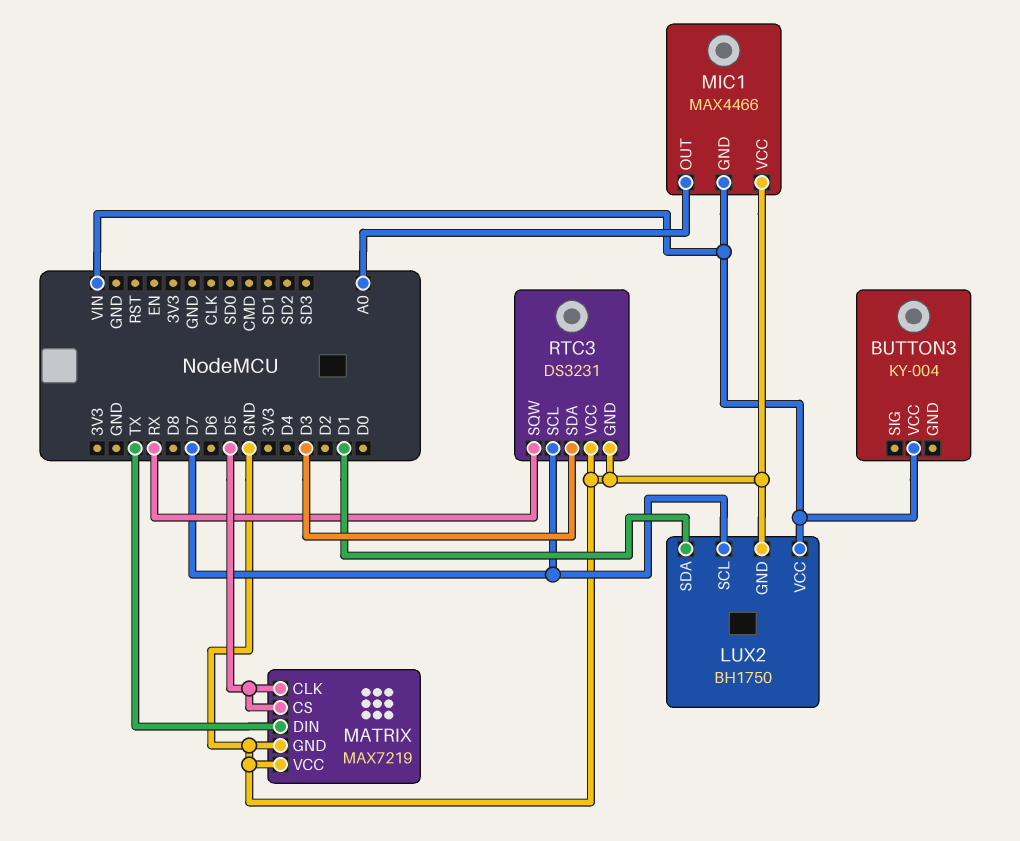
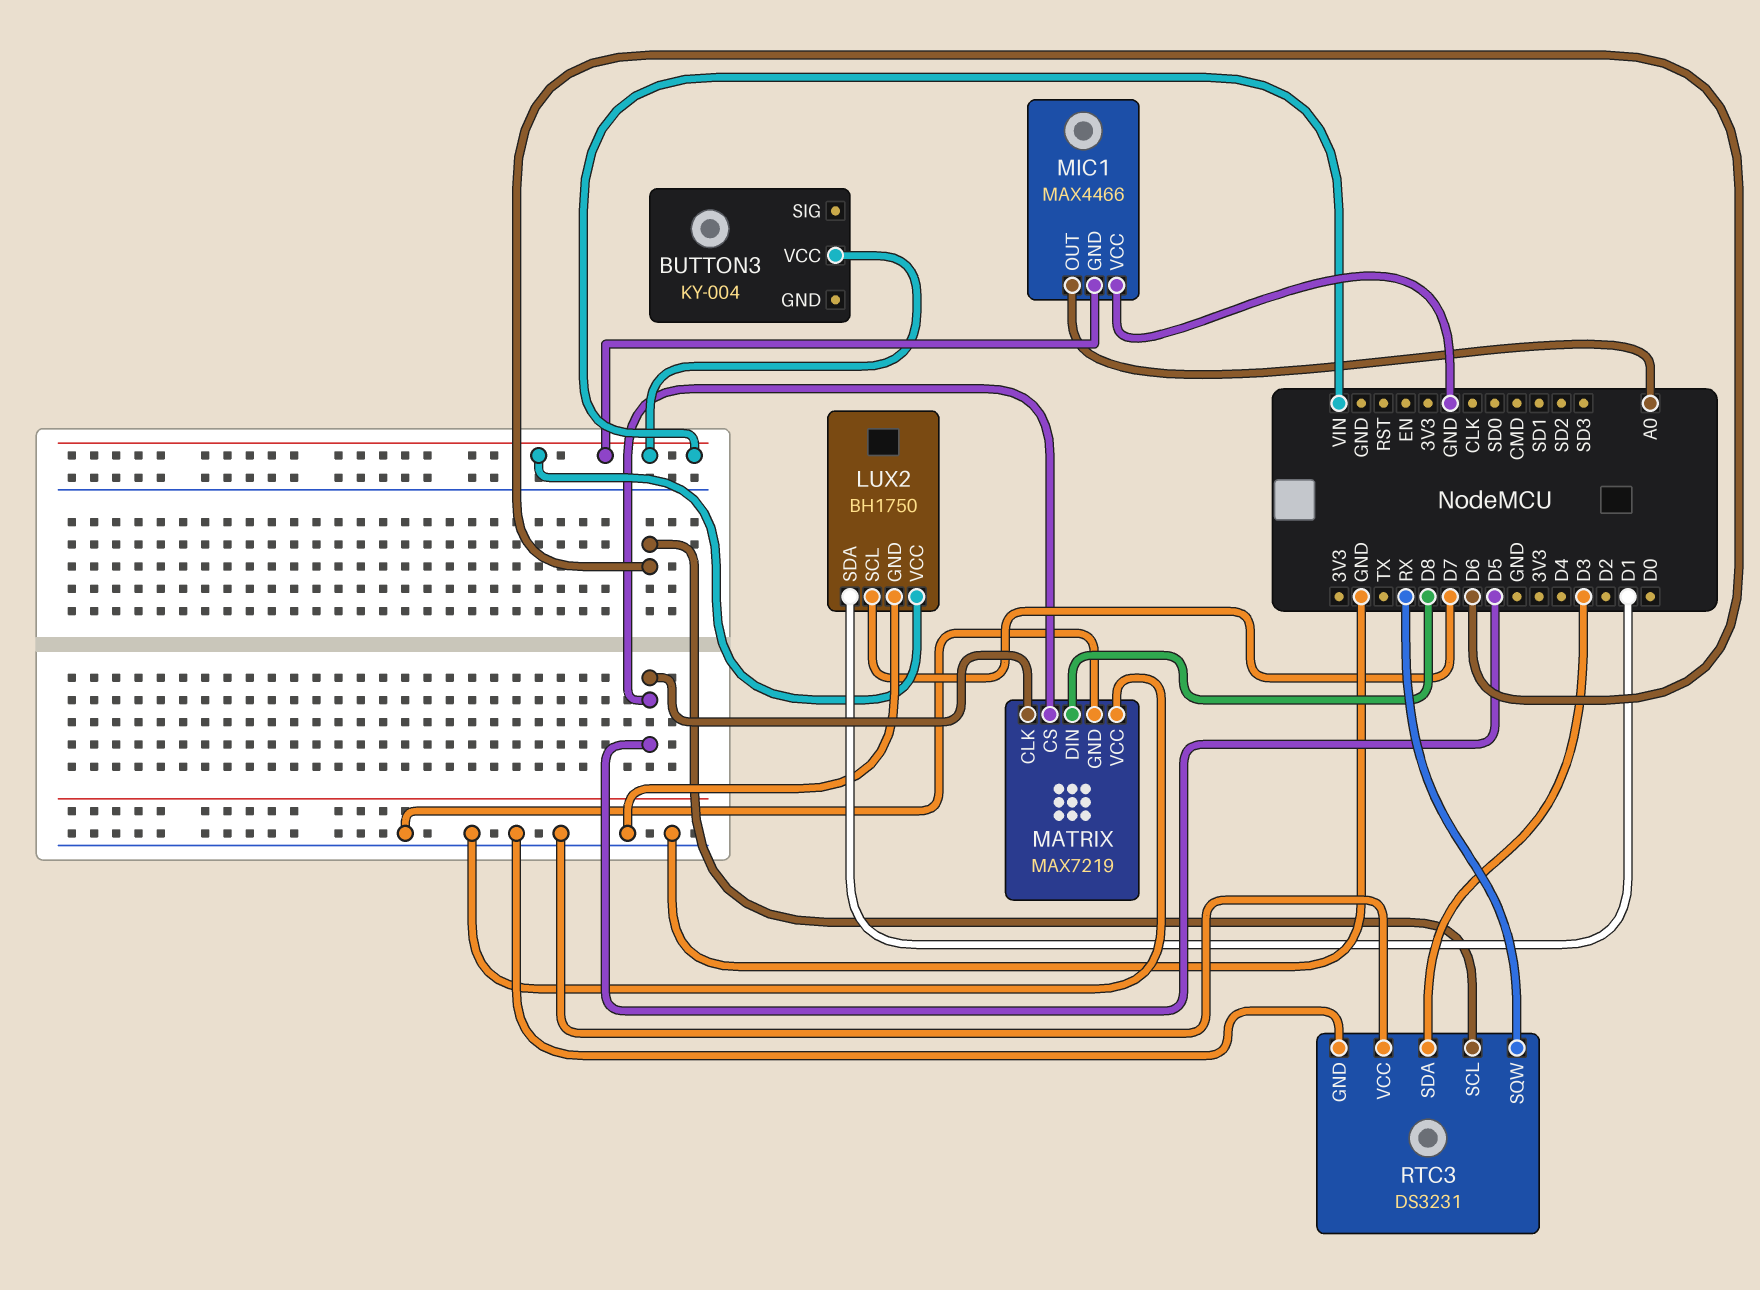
MATRIX pin DIN: TX -> D8
RTC3 pin SCL: D7 -> D6

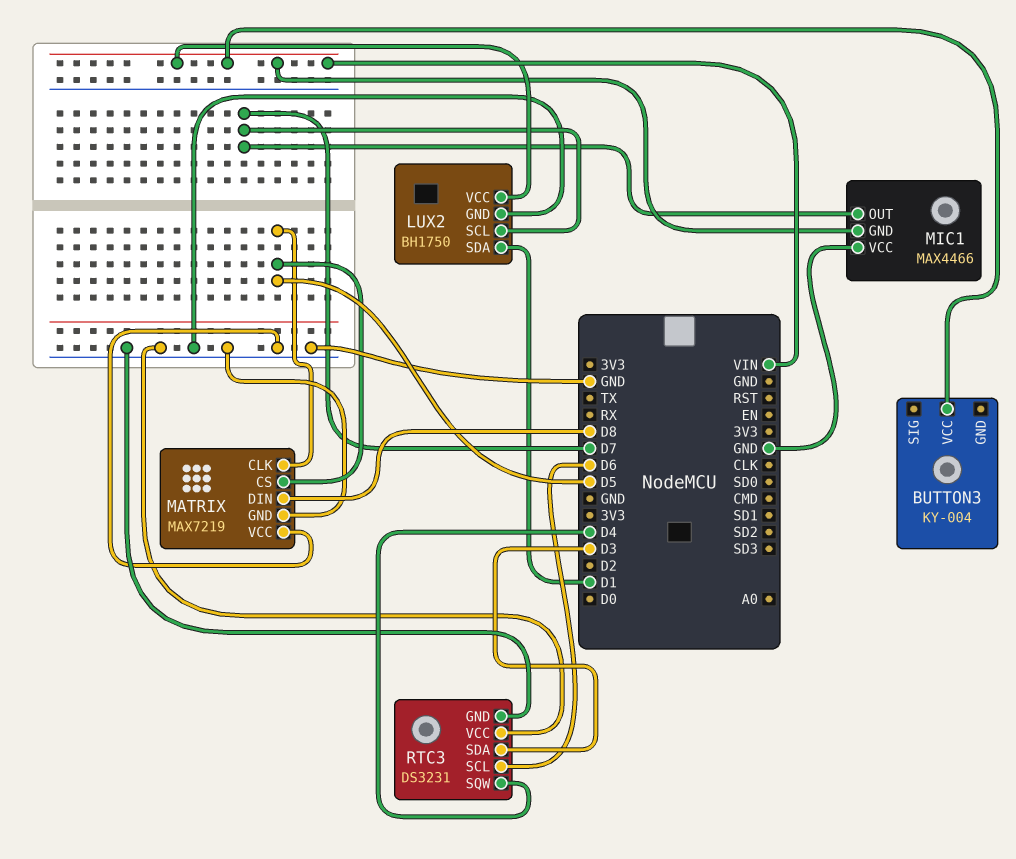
MIC1 pin OUT: A0 -> D7
RTC3 pin SQW: RX -> D4

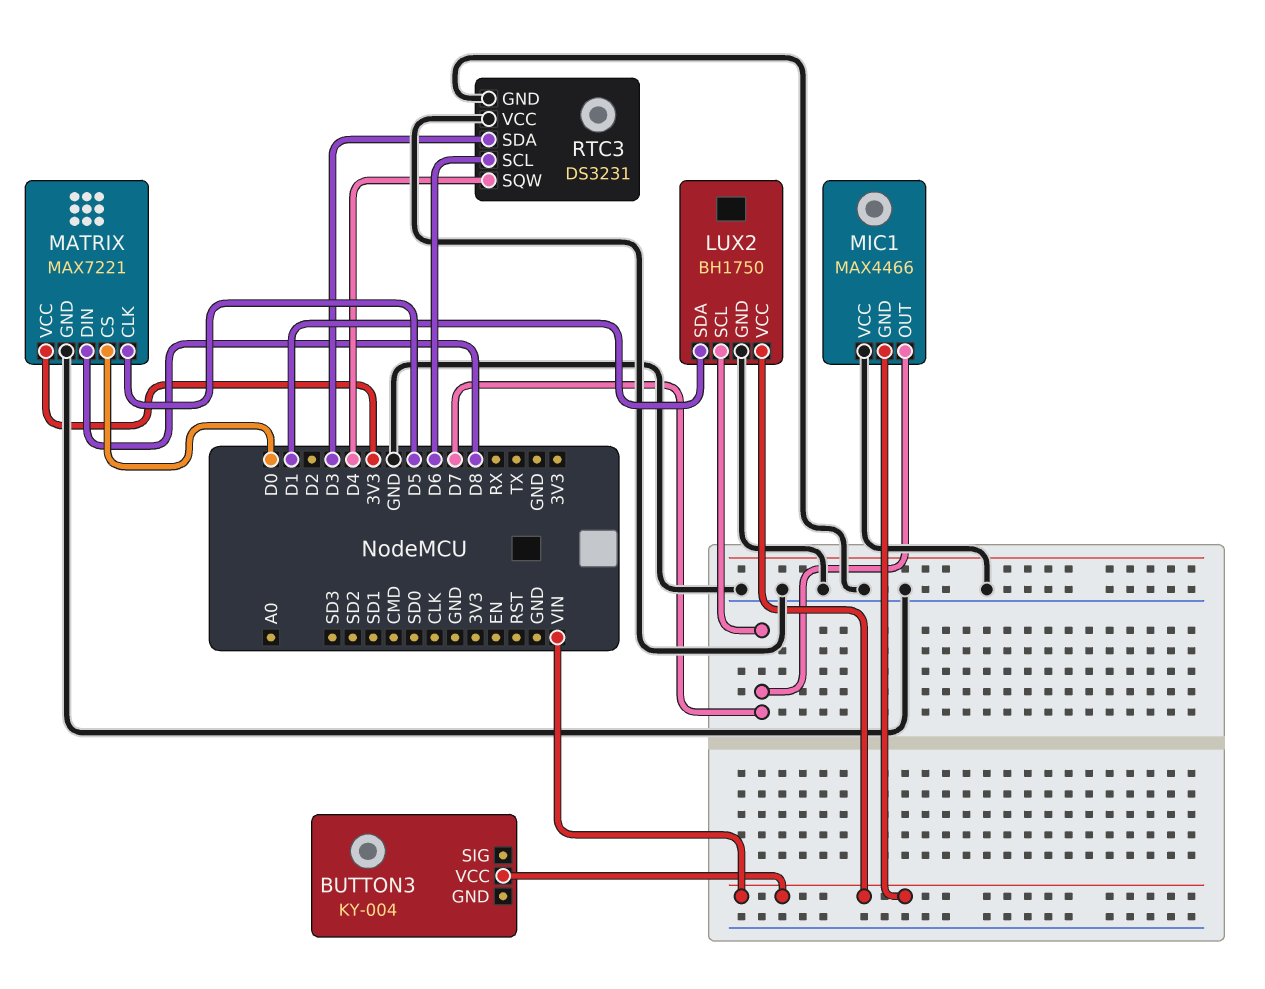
MATRIX: MAX7219 -> MAX7221
MATRIX pin CS: D5 -> D0
MATRIX pin VCC: GND -> 3V3

